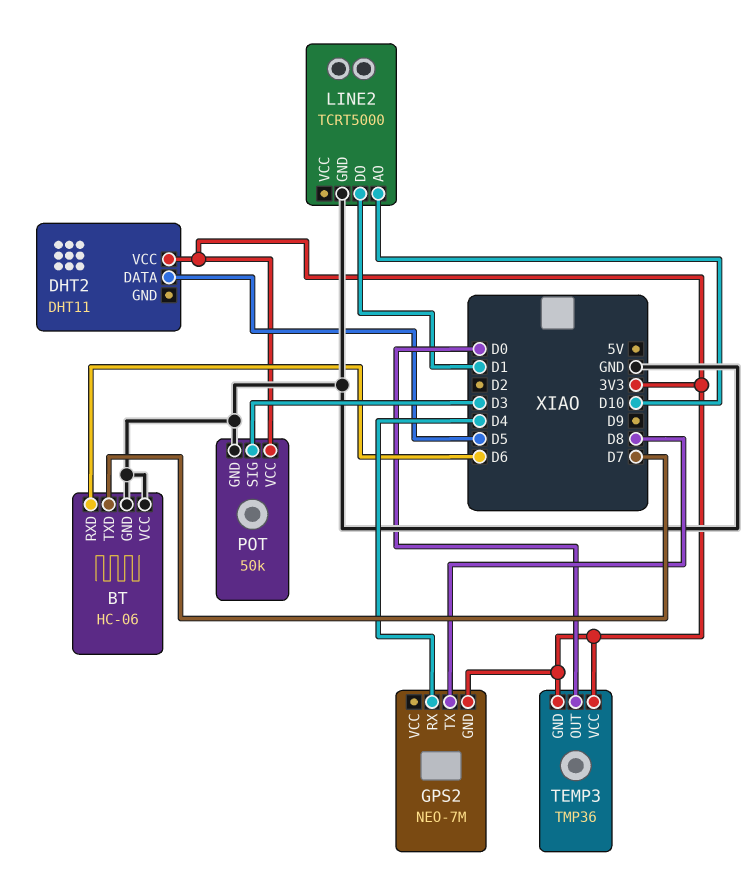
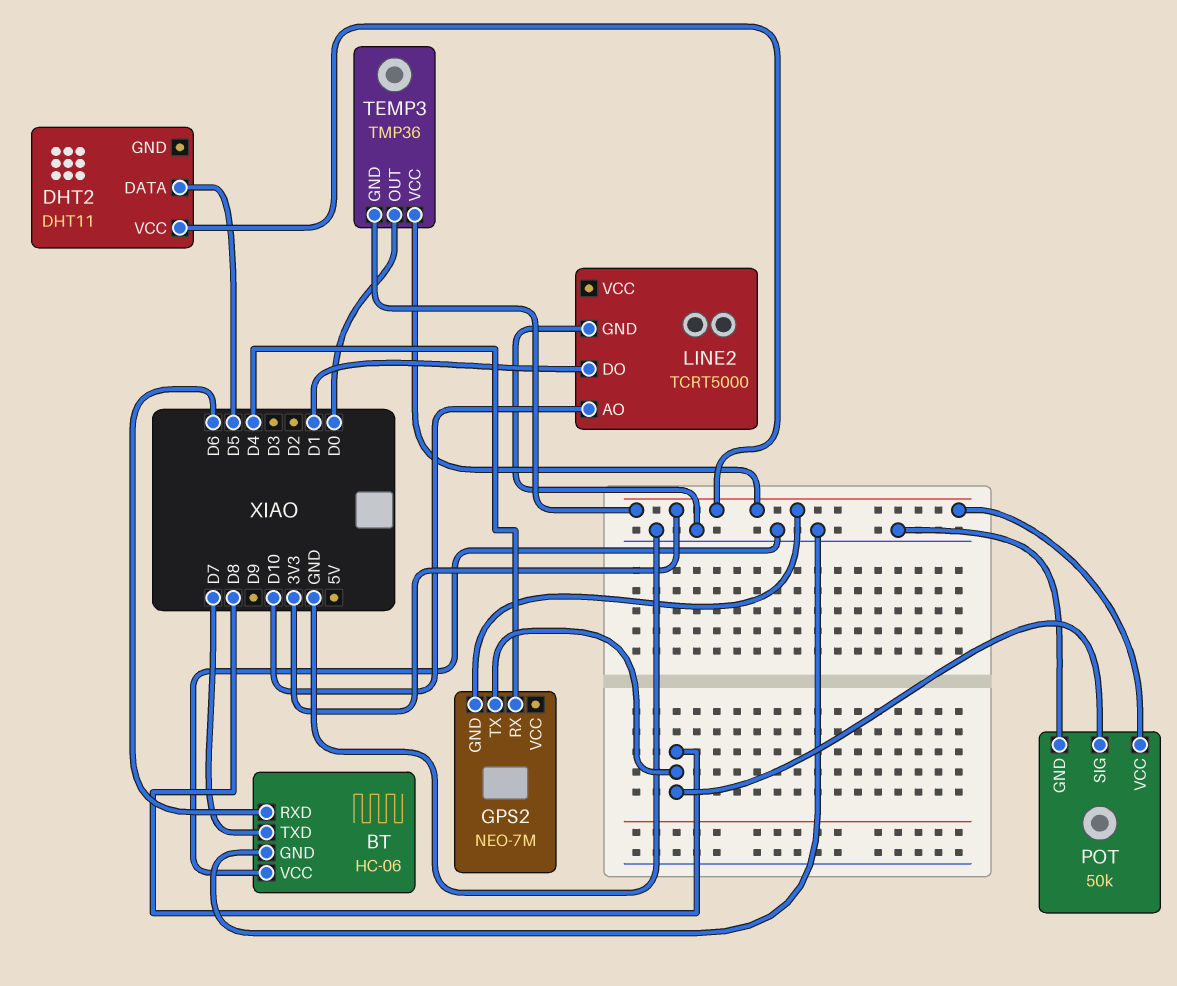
POT pin SIG: D3 -> D8

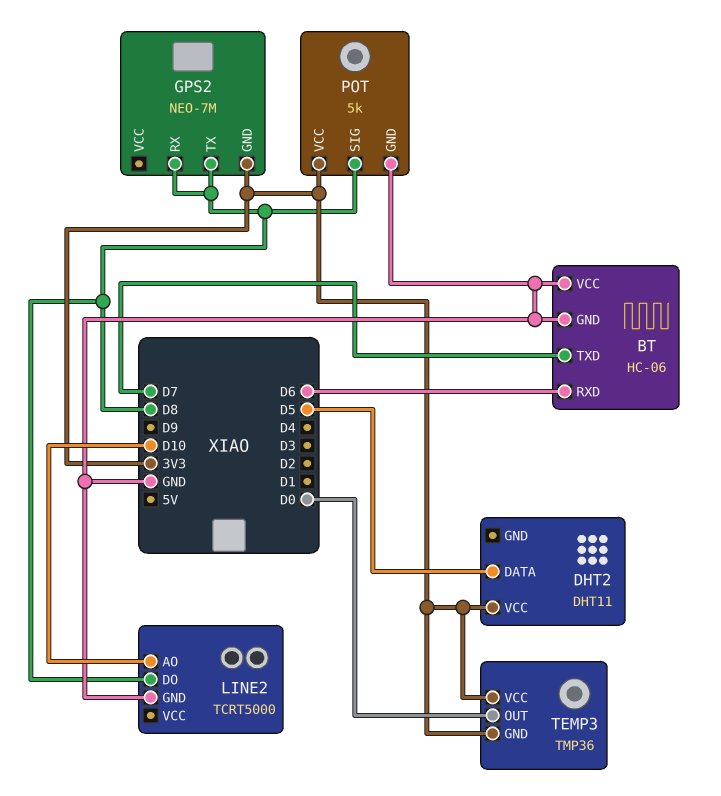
GPS2 pin RX: D4 -> D8
LINE2 pin DO: D1 -> D8
POT: 50k -> 5k

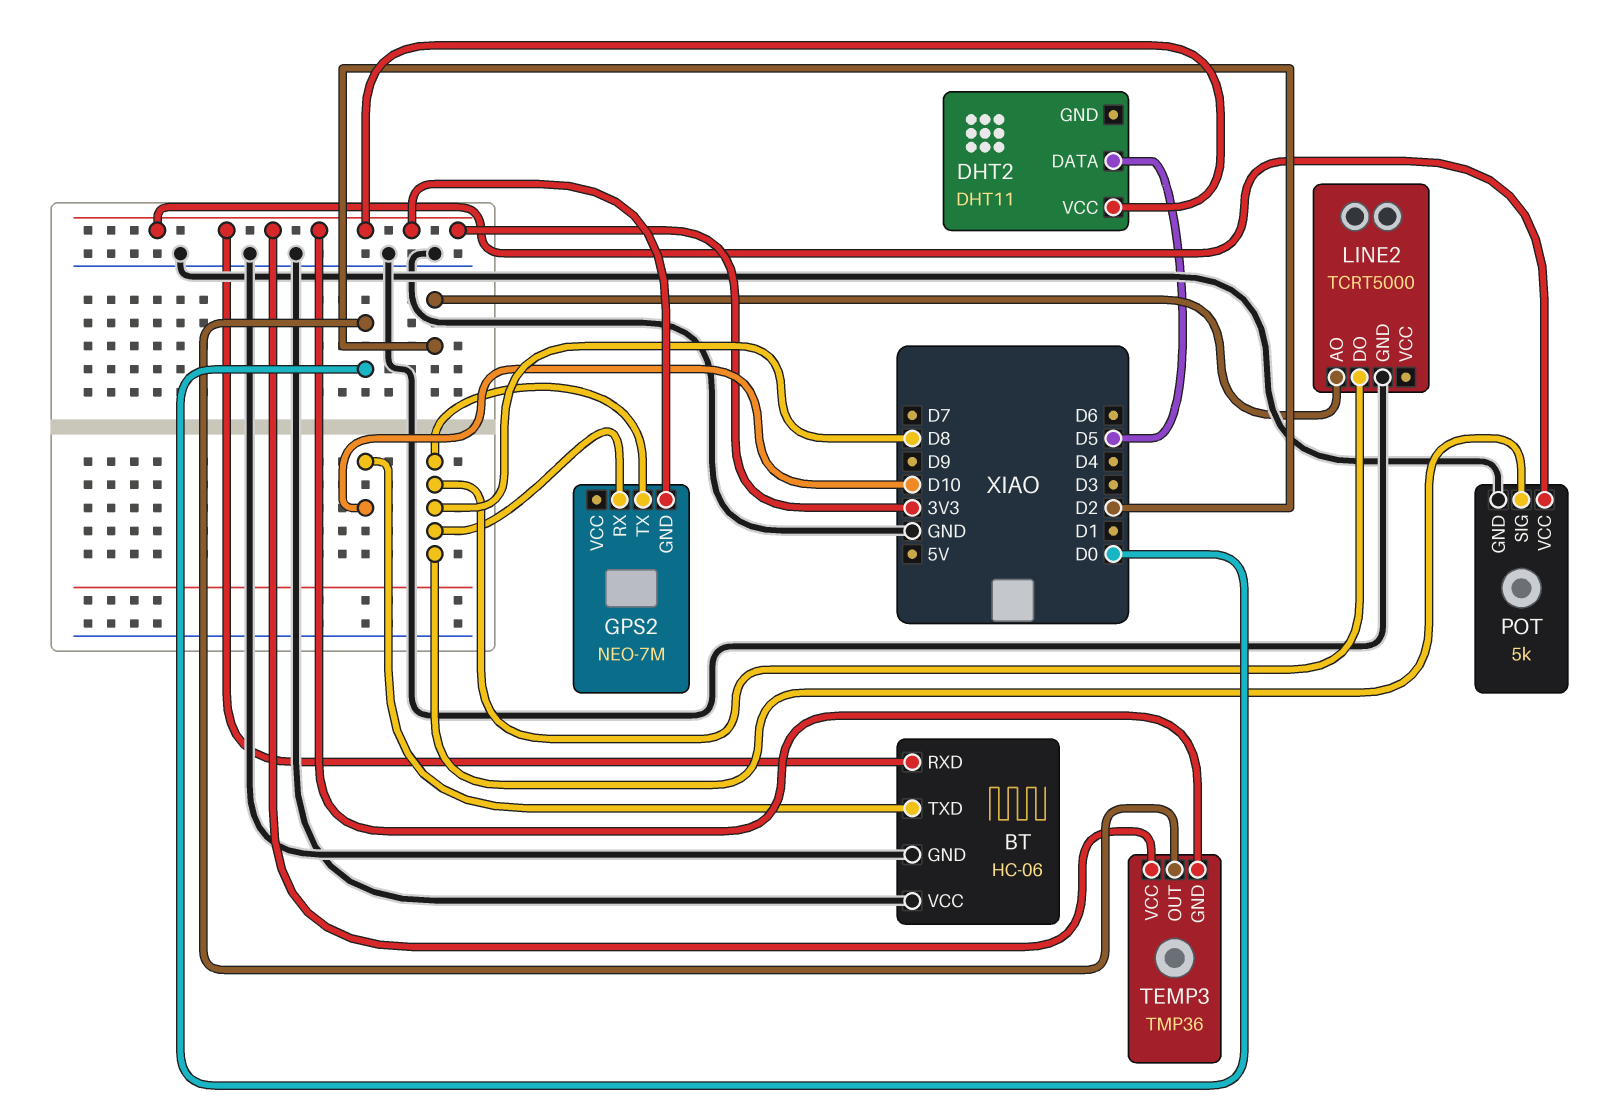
BT pin RXD: D6 -> 3V3
BT pin TXD: D7 -> D10
LINE2 pin AO: D10 -> D2

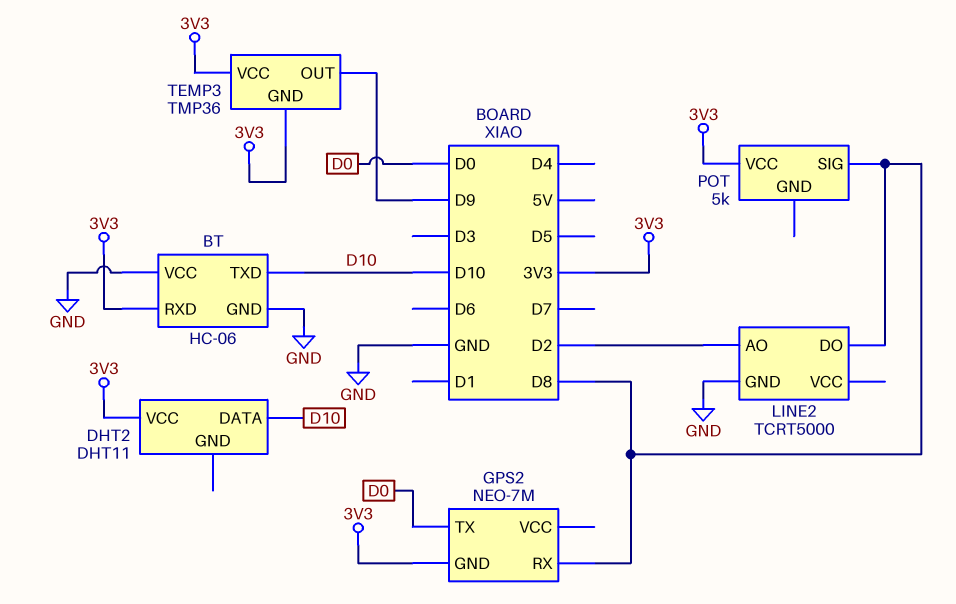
DHT2 pin DATA: D5 -> D10
GPS2 pin TX: D8 -> D0
POT pin GND: GND -> none
TEMP3 pin OUT: D0 -> D9

